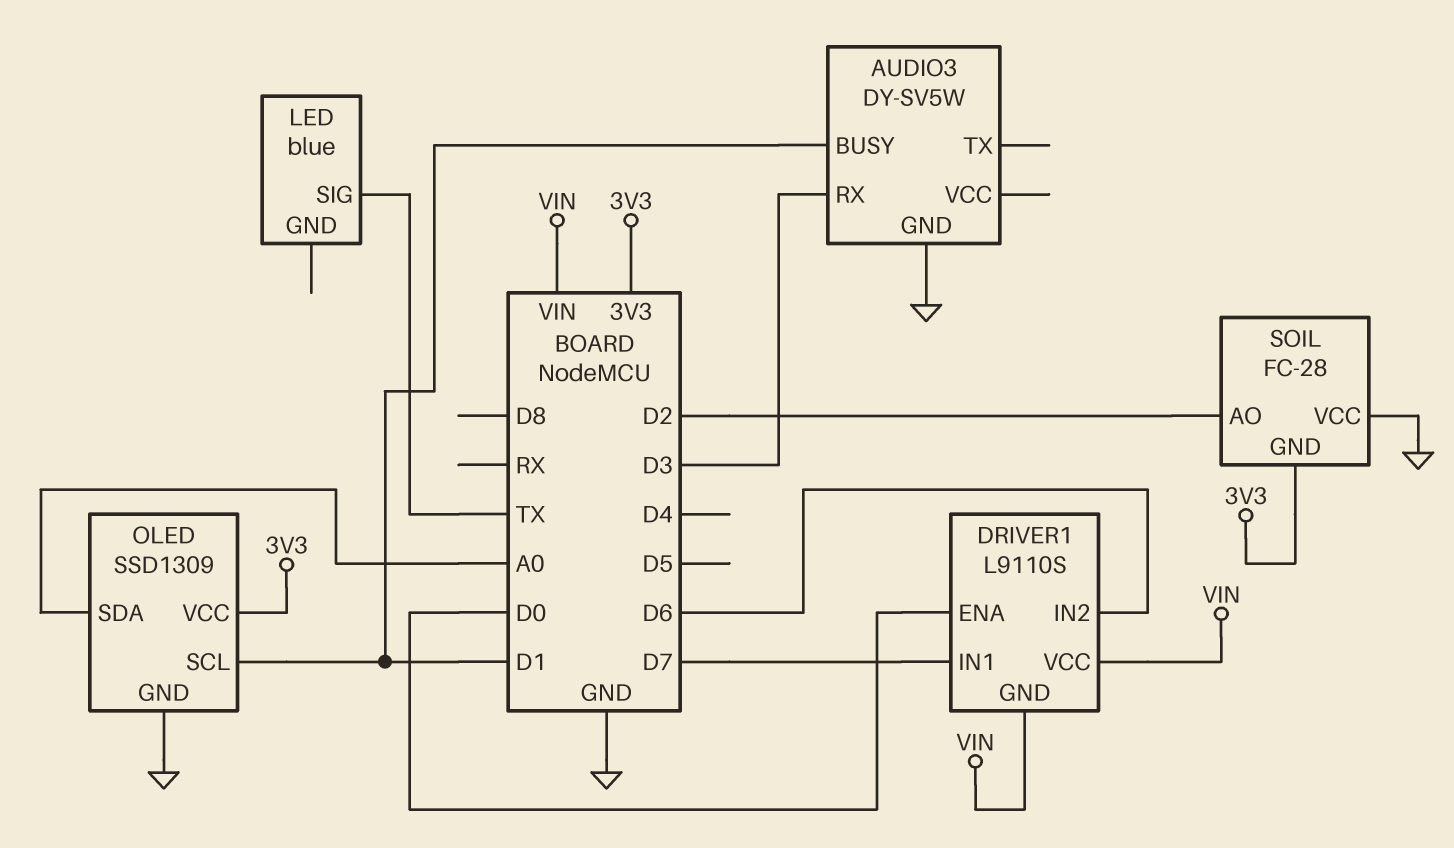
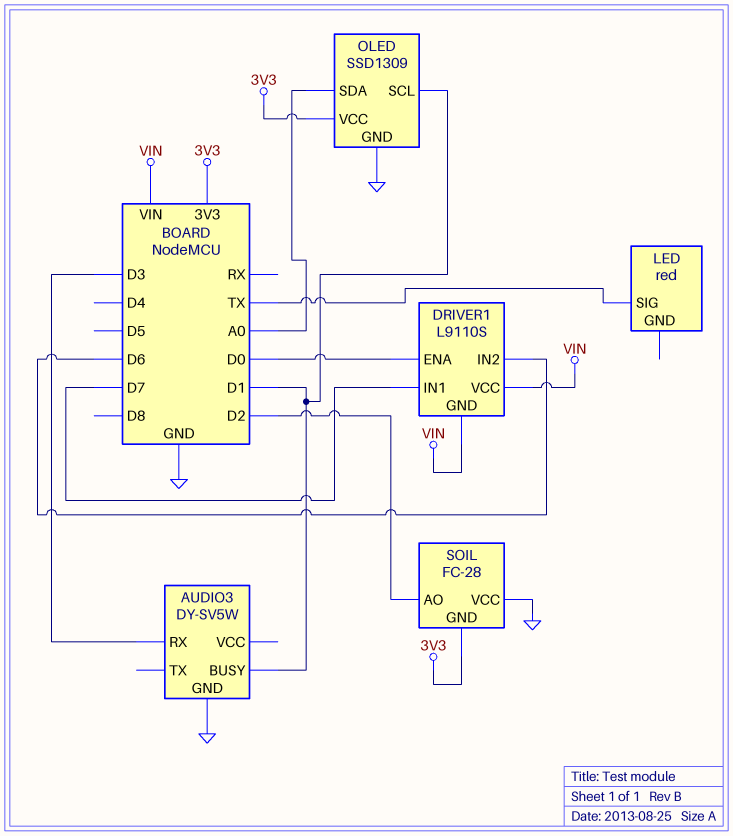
LED: blue -> red

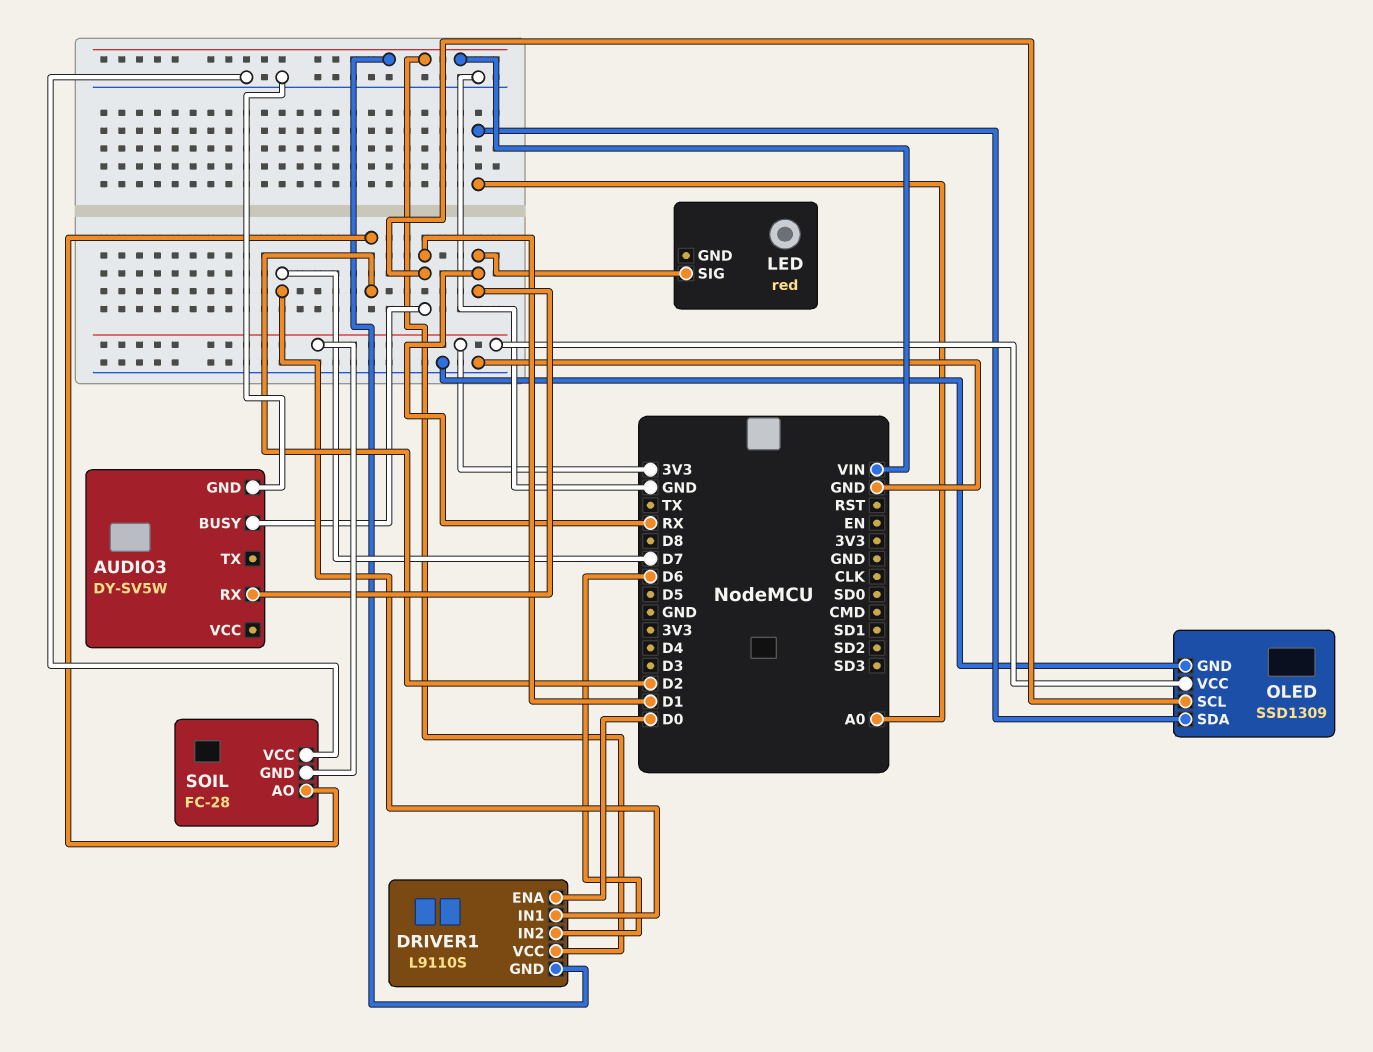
AUDIO3 pin RX: D3 -> RX
LED pin SIG: TX -> RX

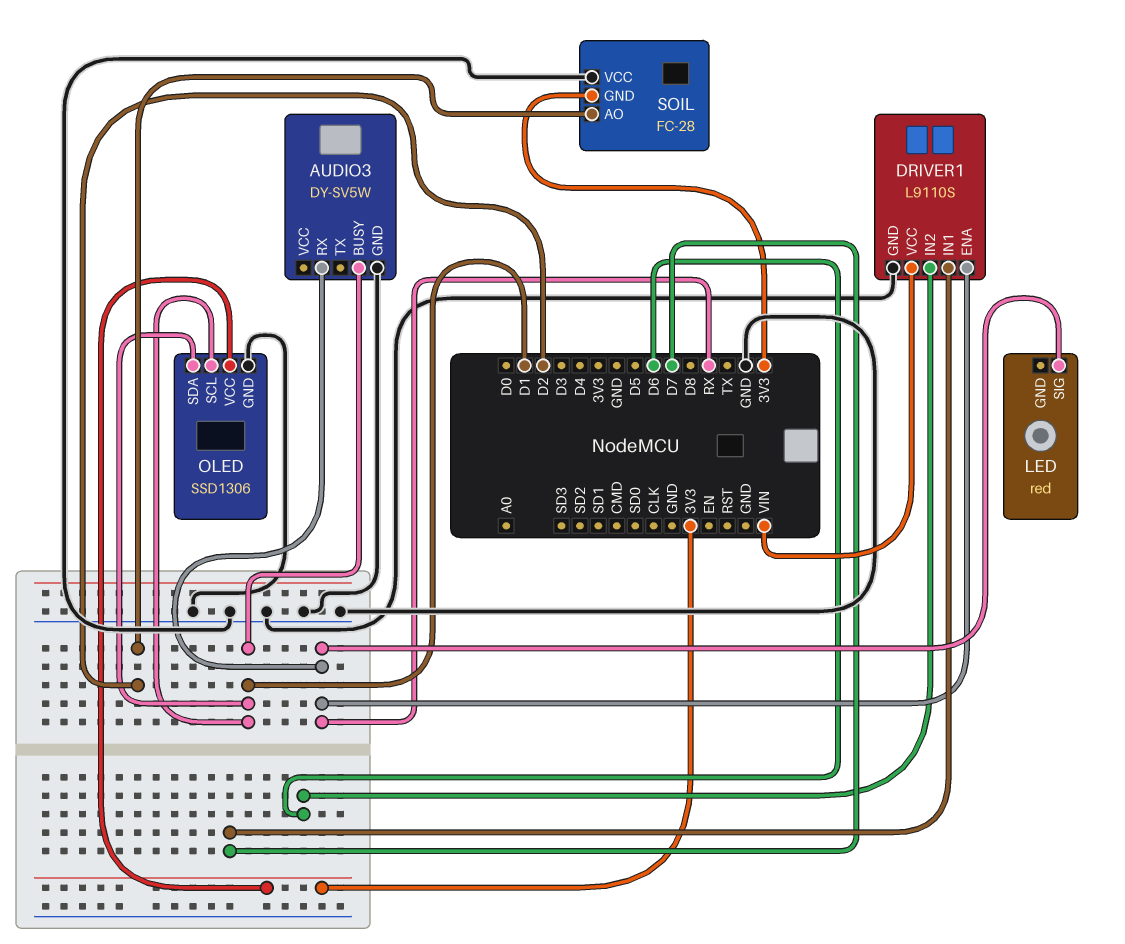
DRIVER1 pin ENA: D0 -> RX
DRIVER1 pin GND: VIN -> GND
OLED: SSD1309 -> SSD1306
OLED pin SDA: A0 -> D1

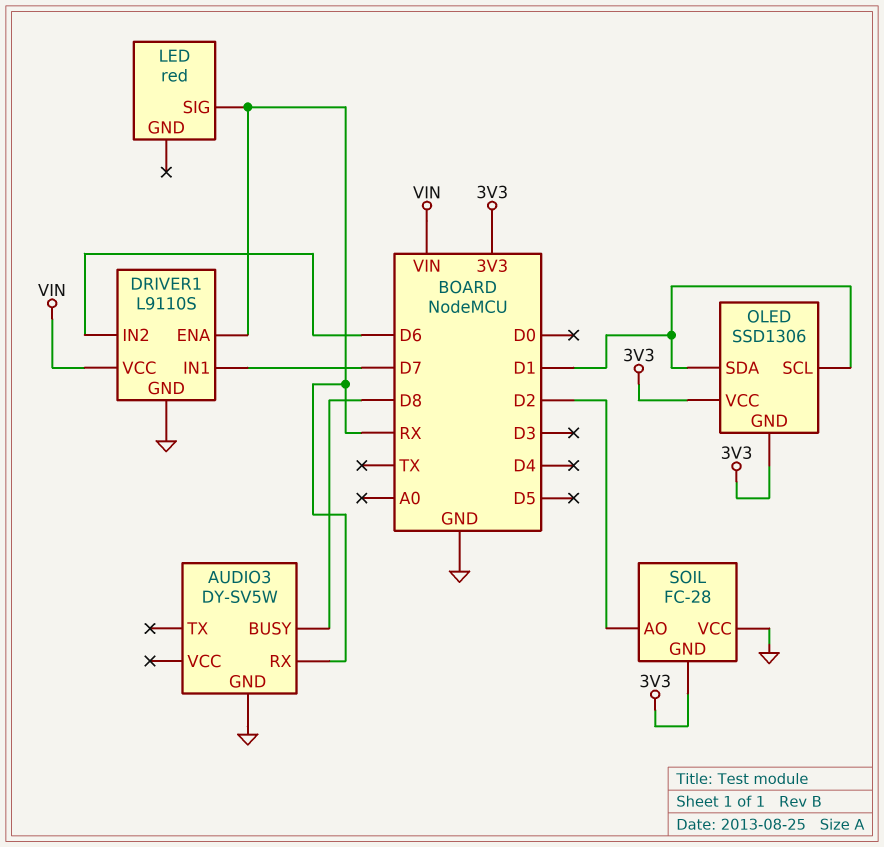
AUDIO3 pin BUSY: D1 -> D8
OLED pin GND: GND -> 3V3

